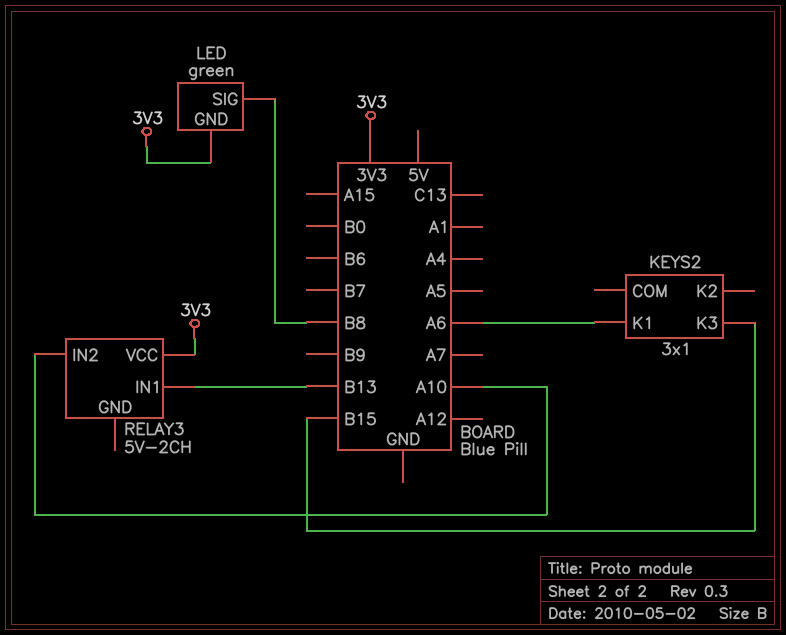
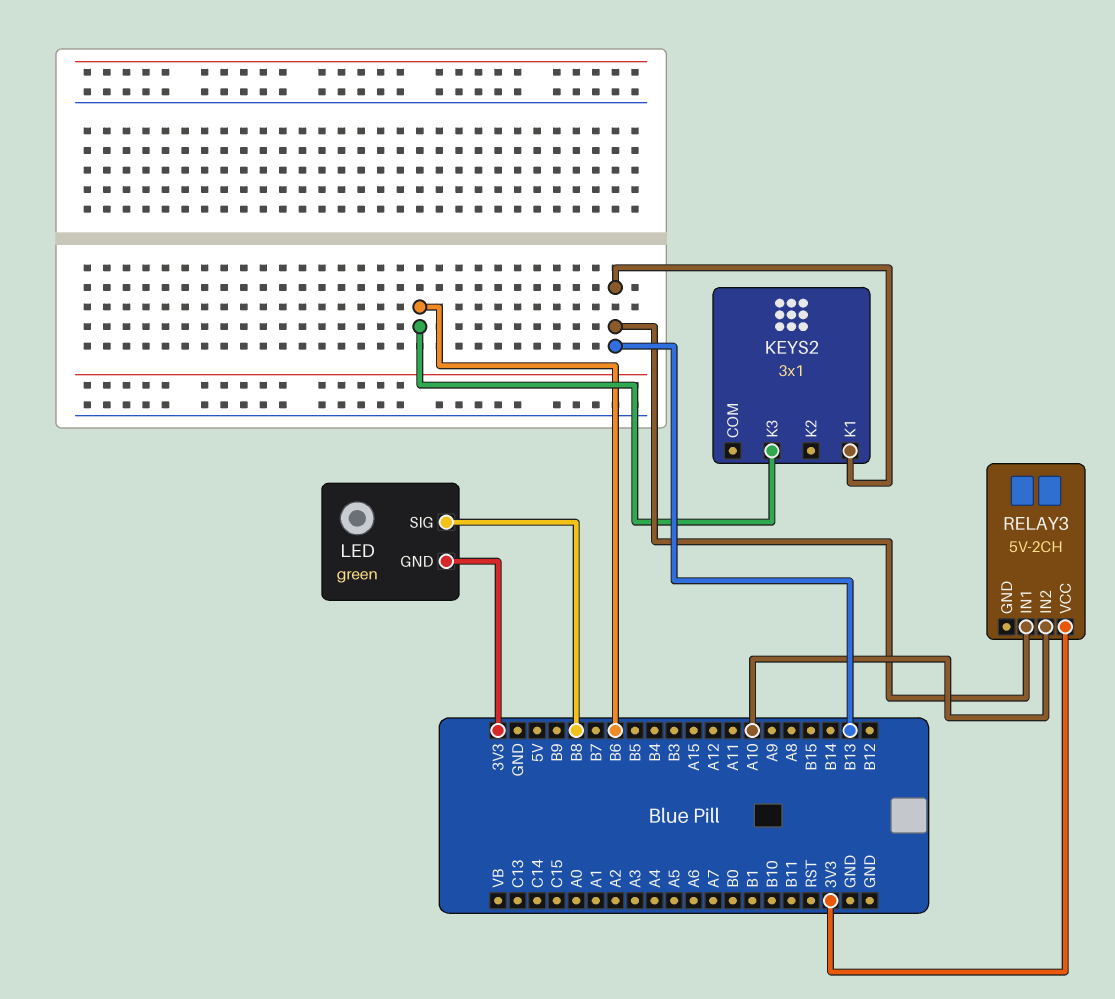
KEYS2 pin K1: A6 -> B13
KEYS2 pin K3: B15 -> B6

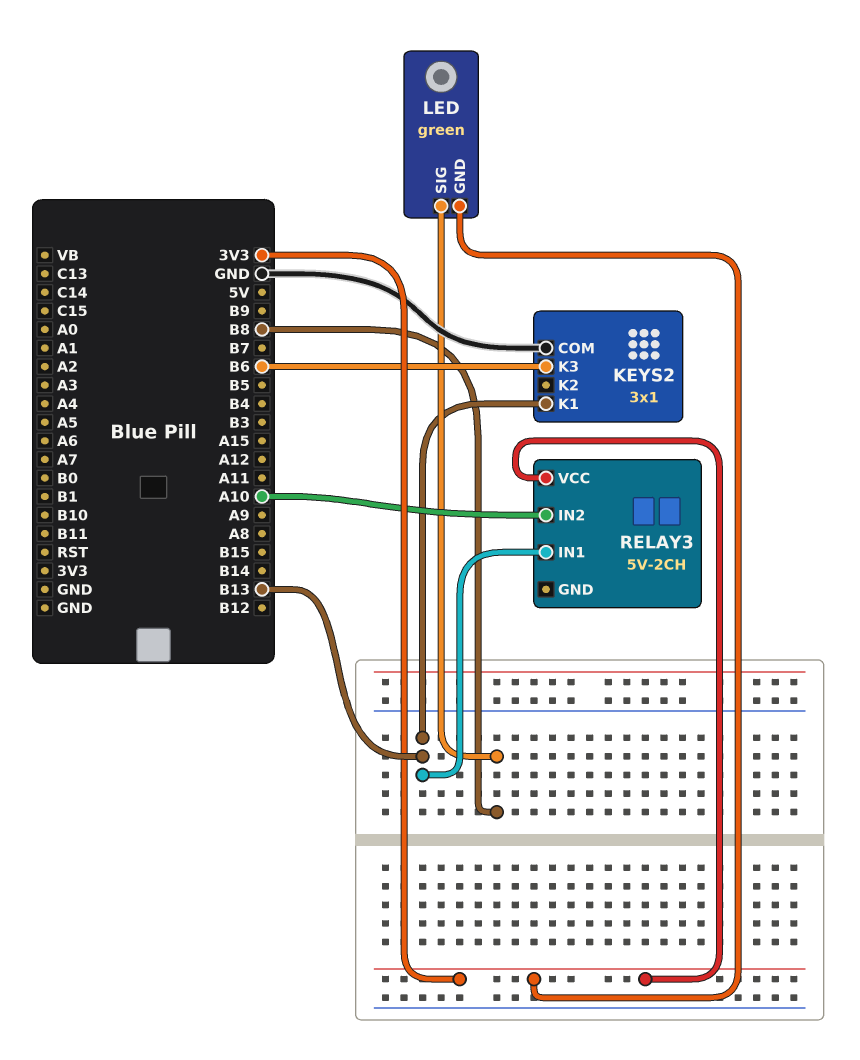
KEYS2 pin COM: none -> GND

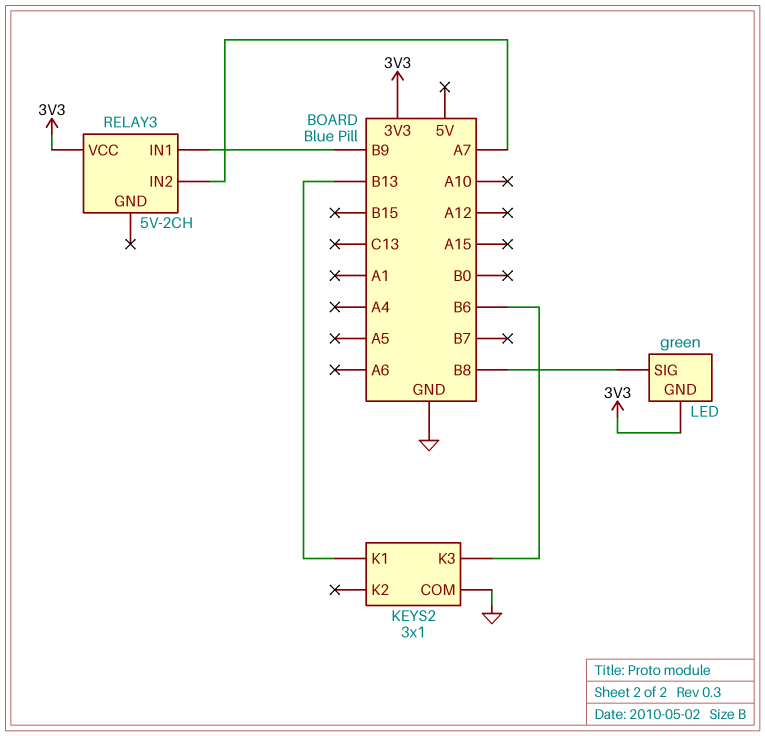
RELAY3 pin IN1: B13 -> B9
RELAY3 pin IN2: A10 -> A7

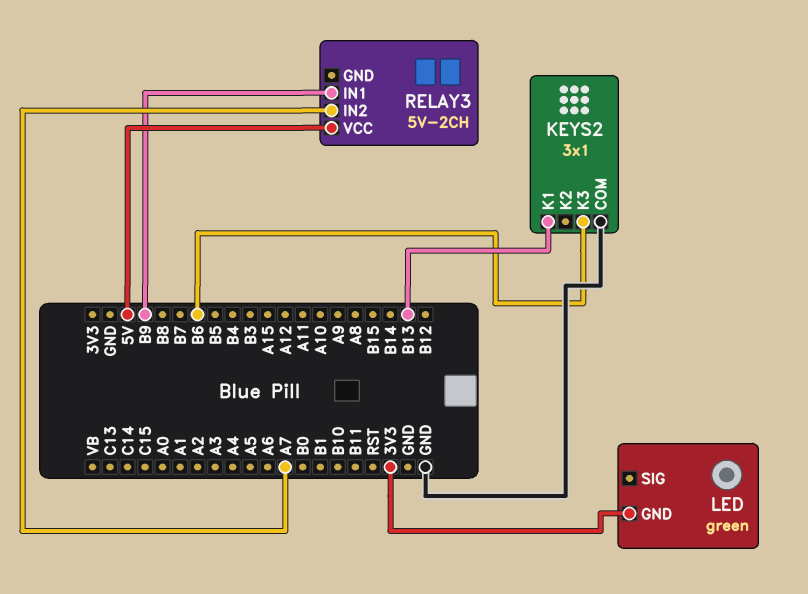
LED pin SIG: B8 -> none
RELAY3 pin VCC: 3V3 -> 5V

